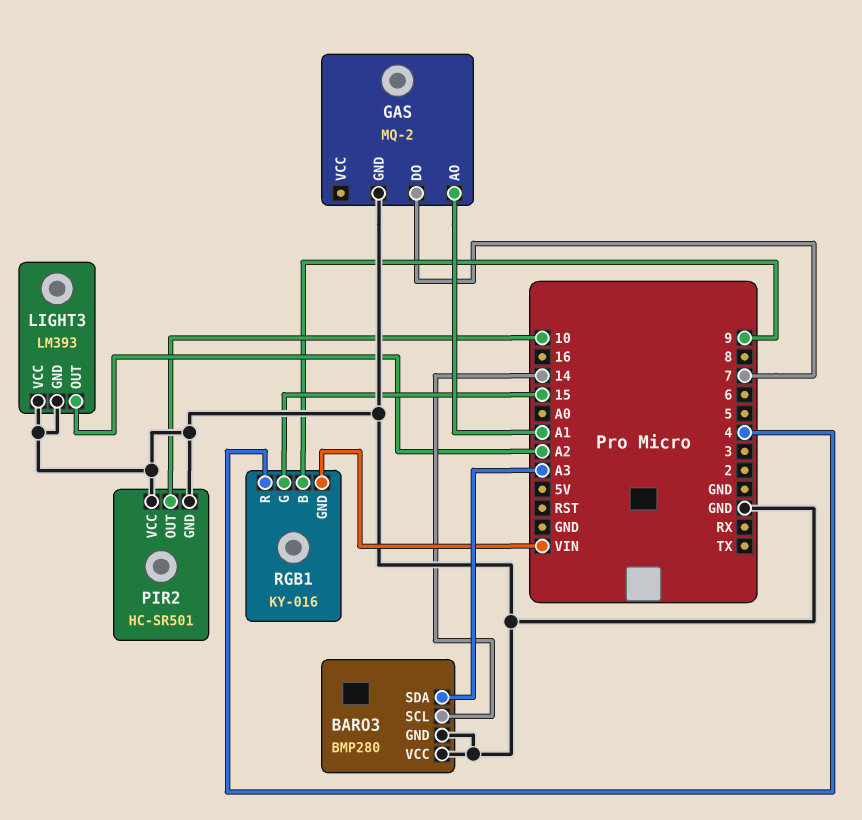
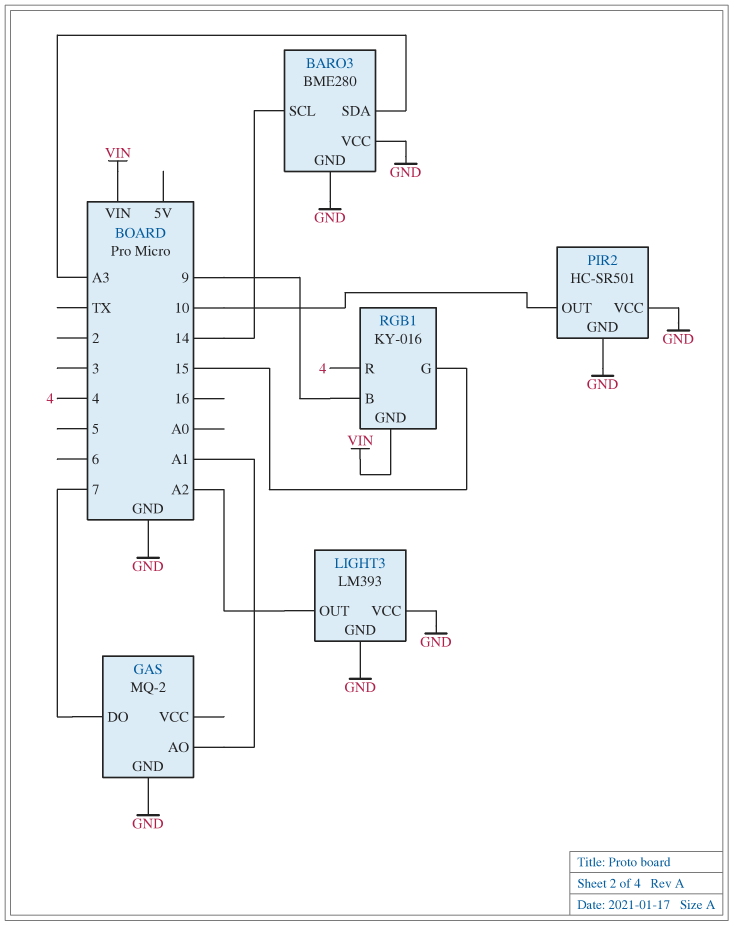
BARO3: BMP280 -> BME280

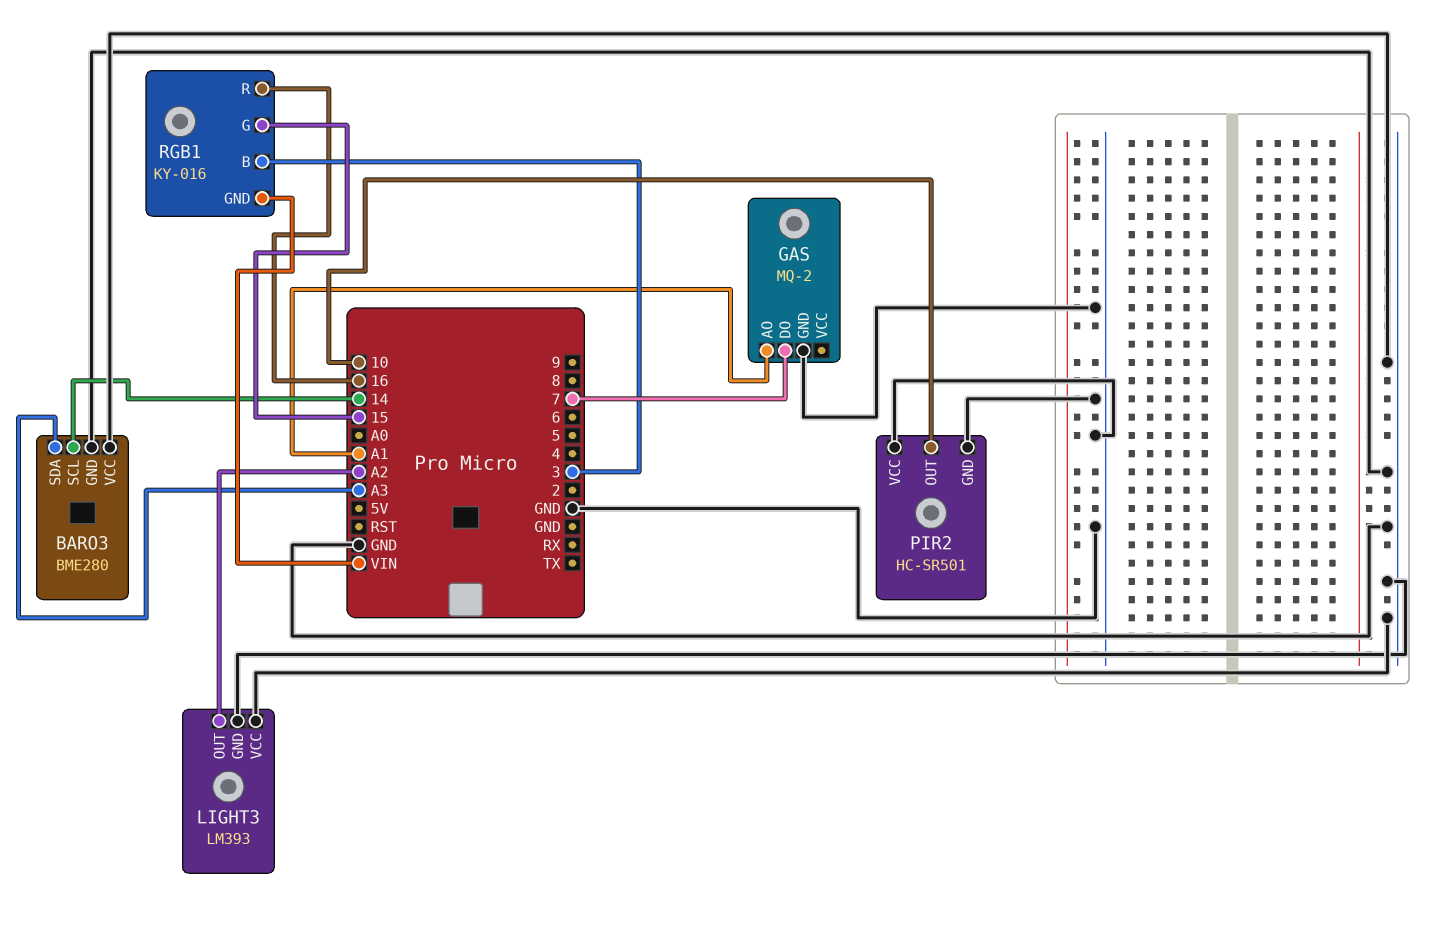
RGB1 pin B: 9 -> 3
RGB1 pin R: 4 -> 16

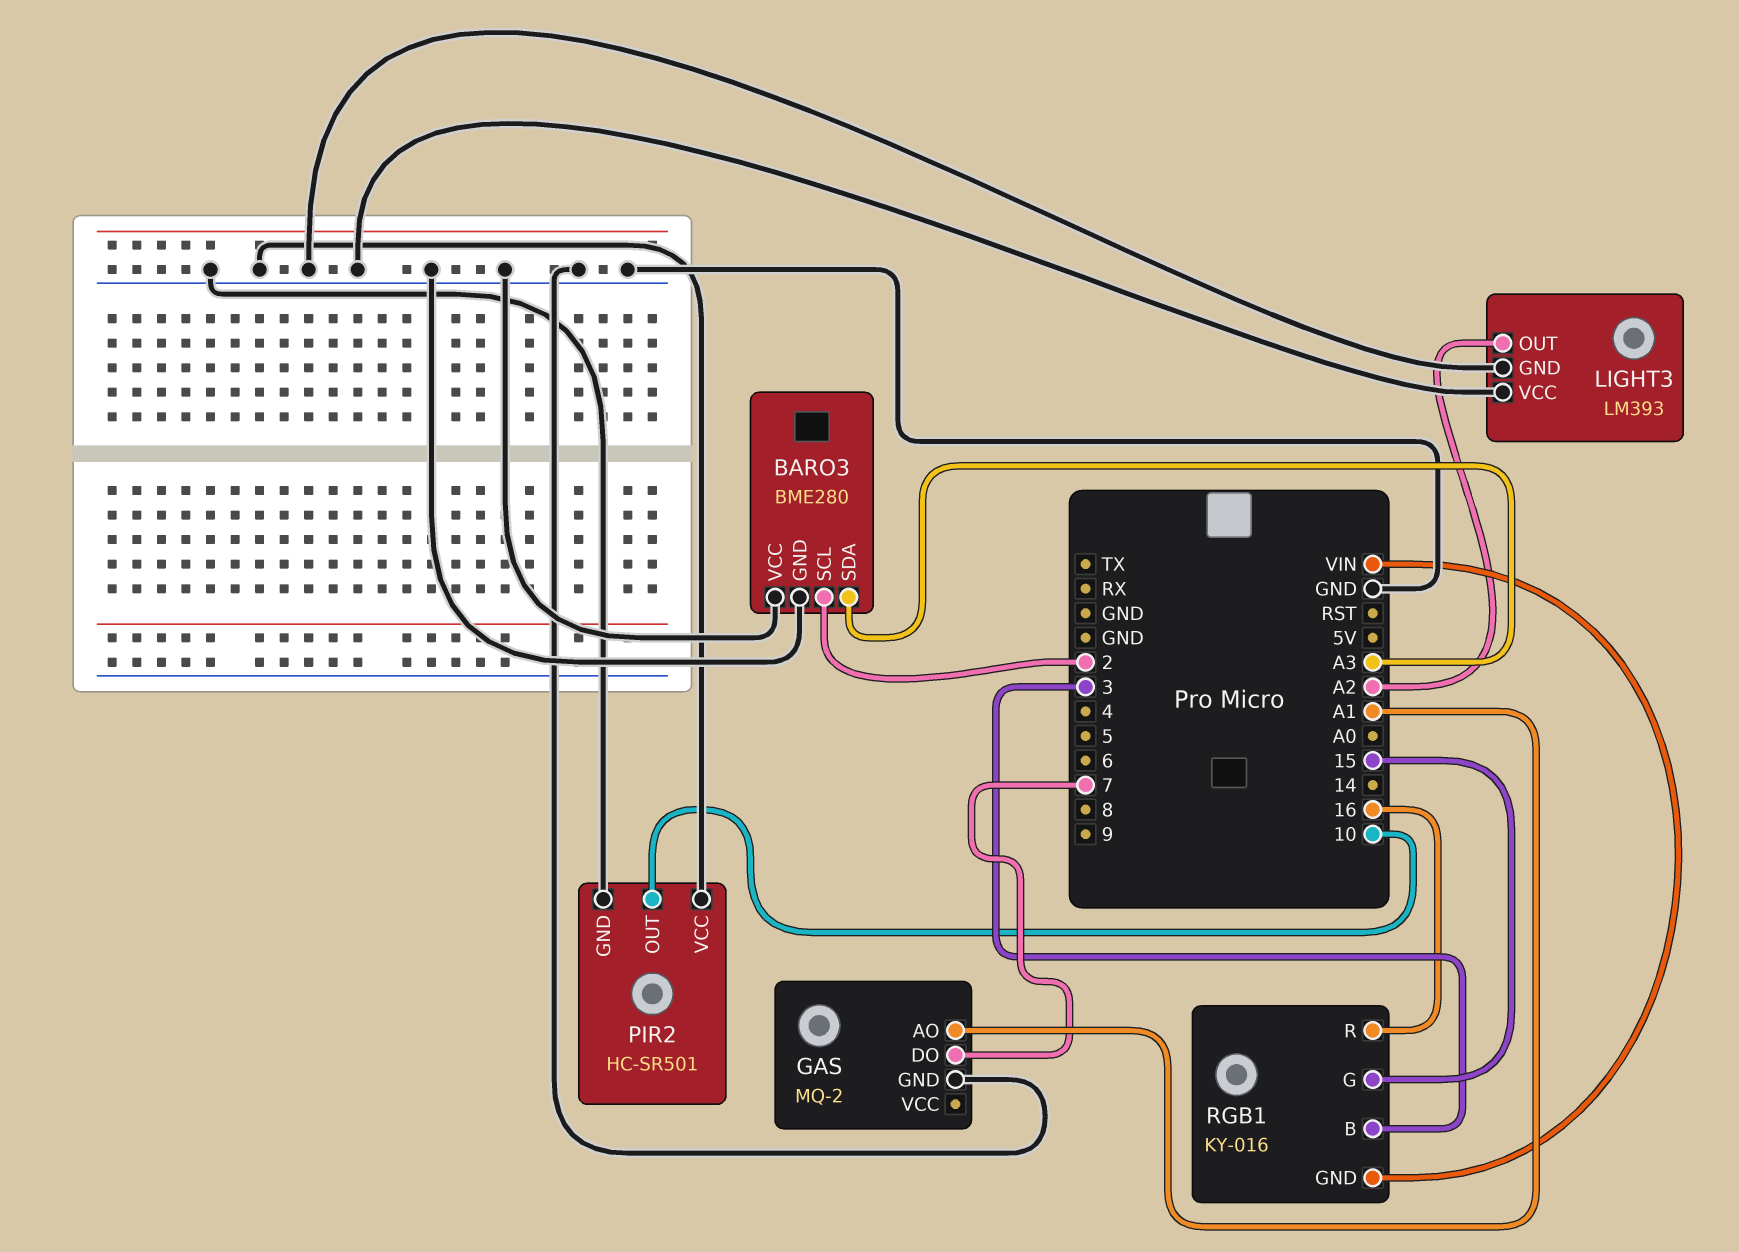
BARO3 pin SCL: 14 -> 2

